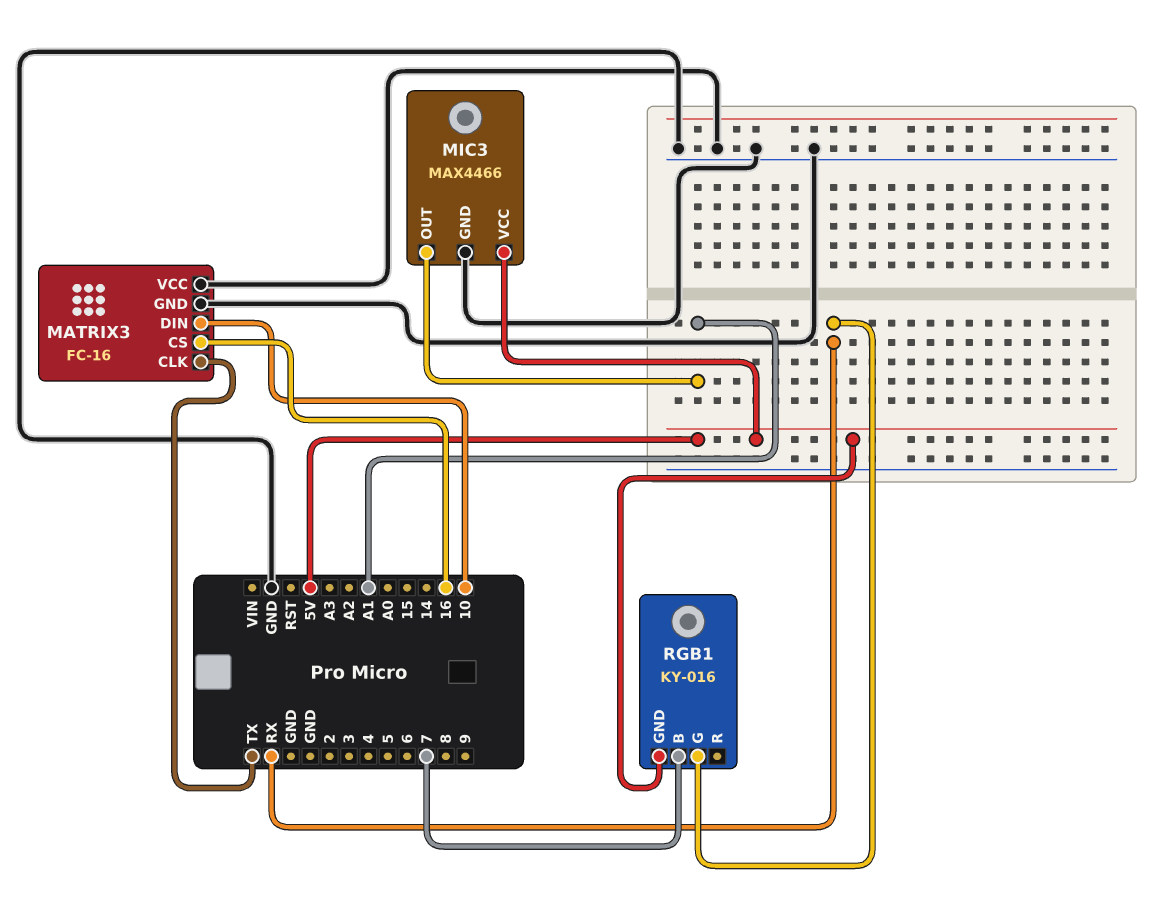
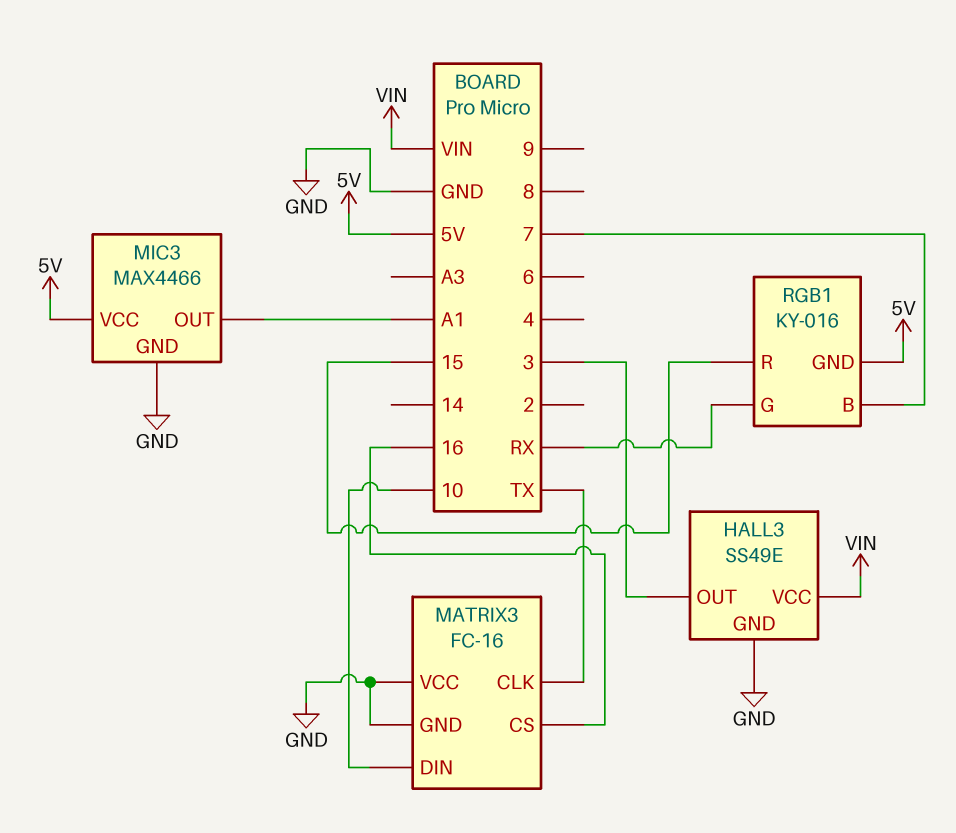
HALL3: none -> SS49E
HALL3 pin GND: none -> GND
HALL3 pin OUT: none -> 3
HALL3 pin VCC: none -> VIN
RGB1 pin R: none -> 15

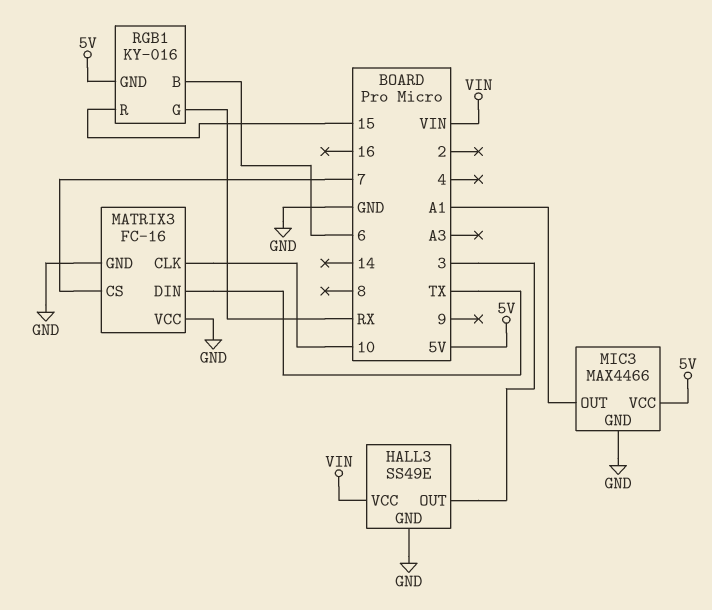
MATRIX3 pin CLK: TX -> 10
MATRIX3 pin CS: 16 -> 7
MATRIX3 pin DIN: 10 -> TX
RGB1 pin B: 7 -> 6

